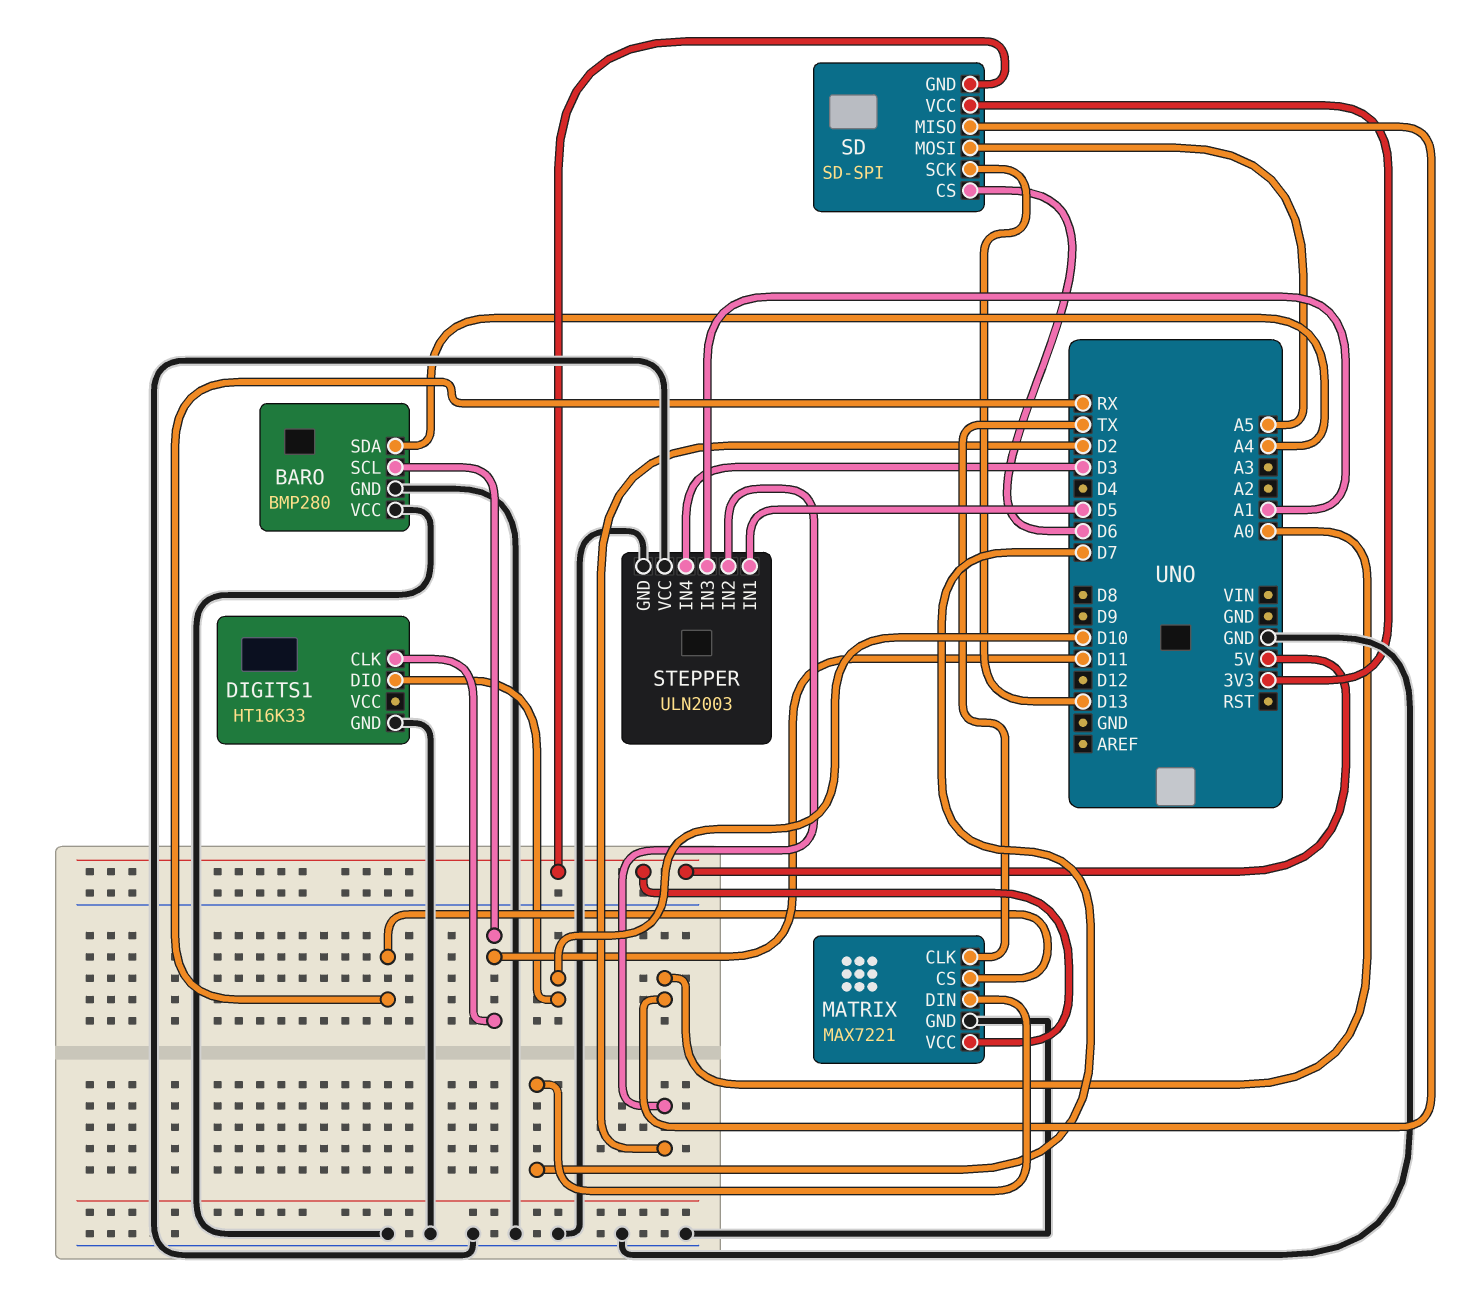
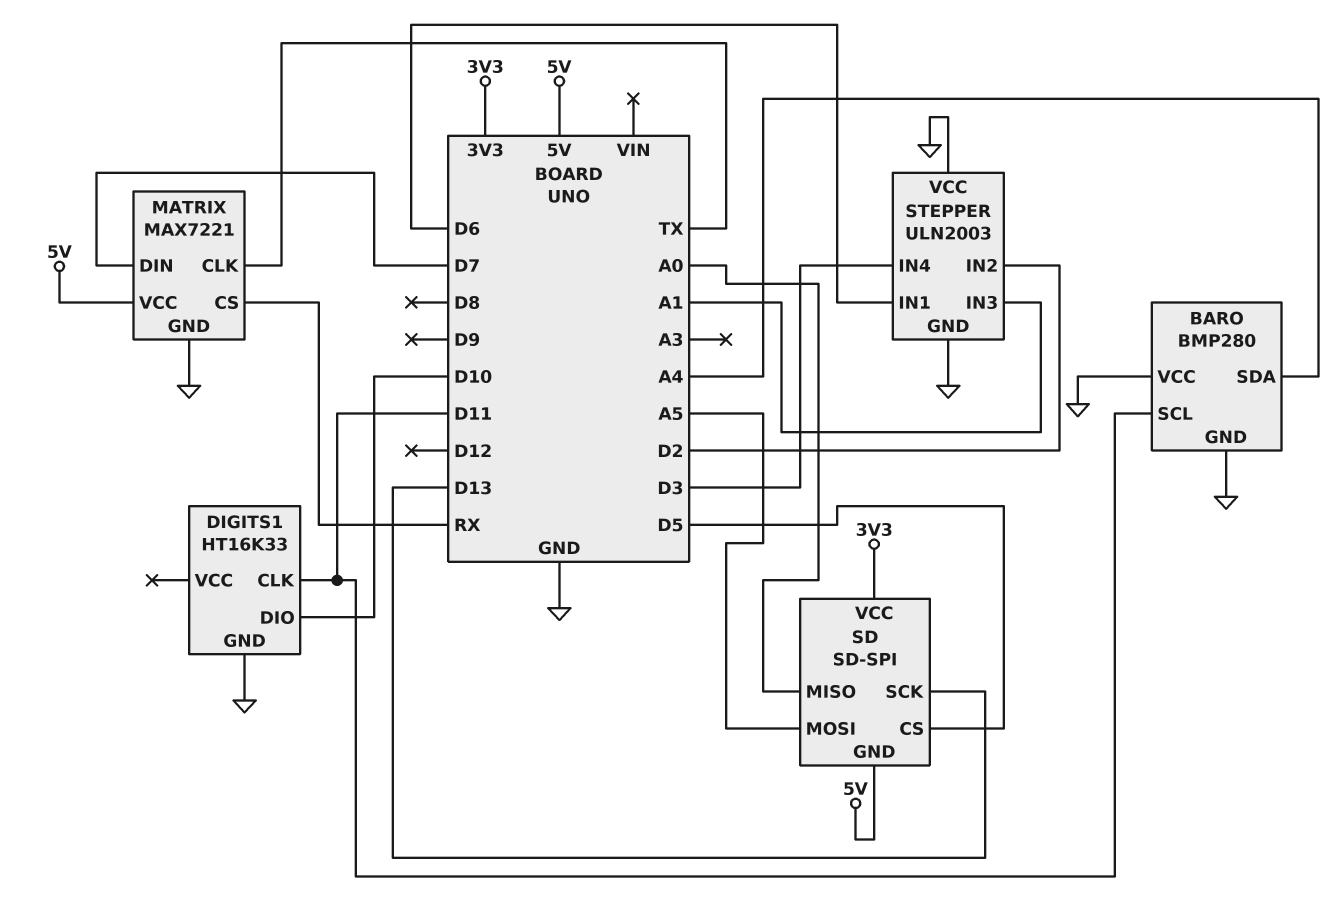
SD pin CS: D6 -> D5
STEPPER pin IN1: D5 -> D6

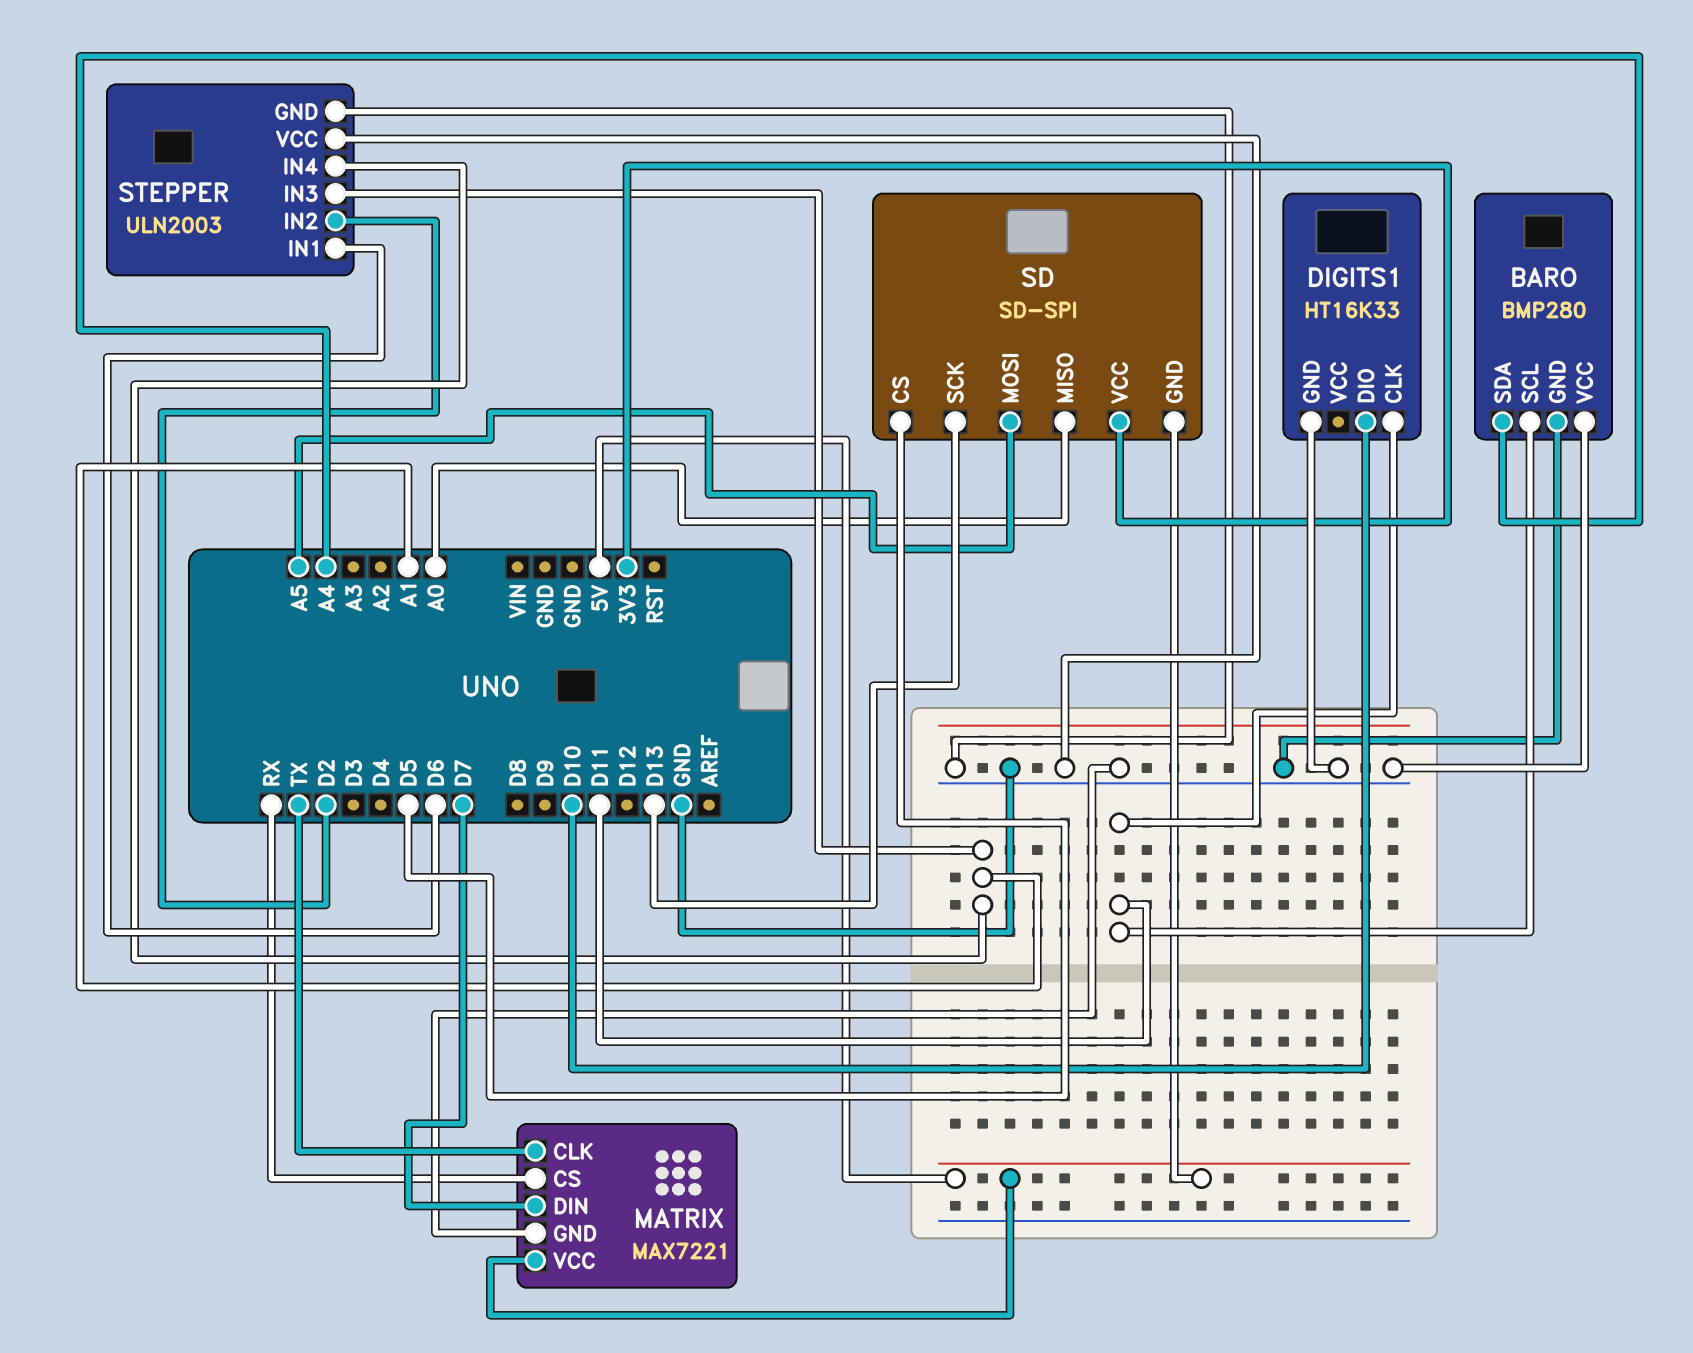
STEPPER pin IN4: D3 -> A1

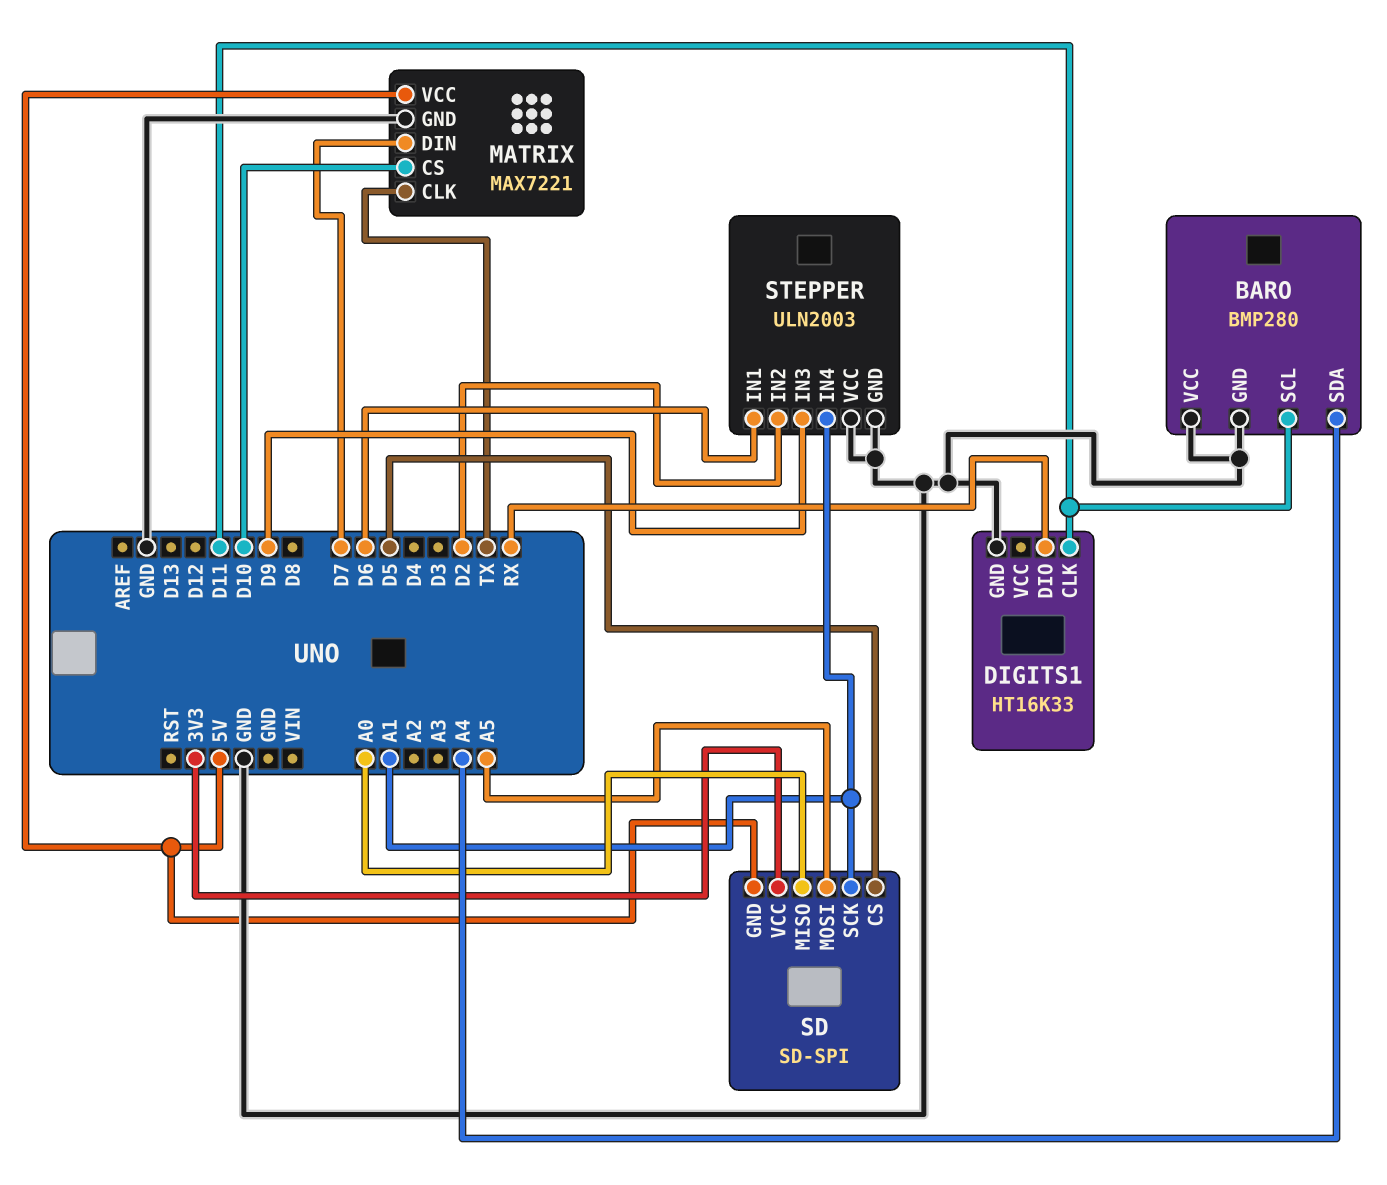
DIGITS1 pin DIO: D10 -> RX
MATRIX pin CS: RX -> D10
SD pin SCK: D13 -> A1
STEPPER pin IN3: A1 -> D9

